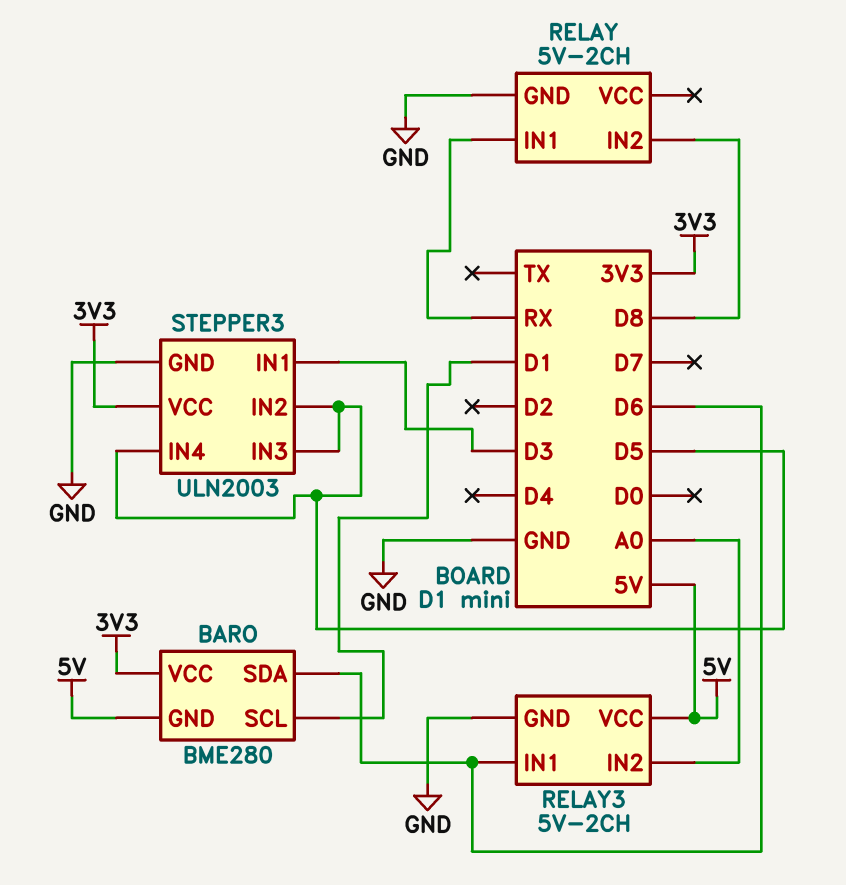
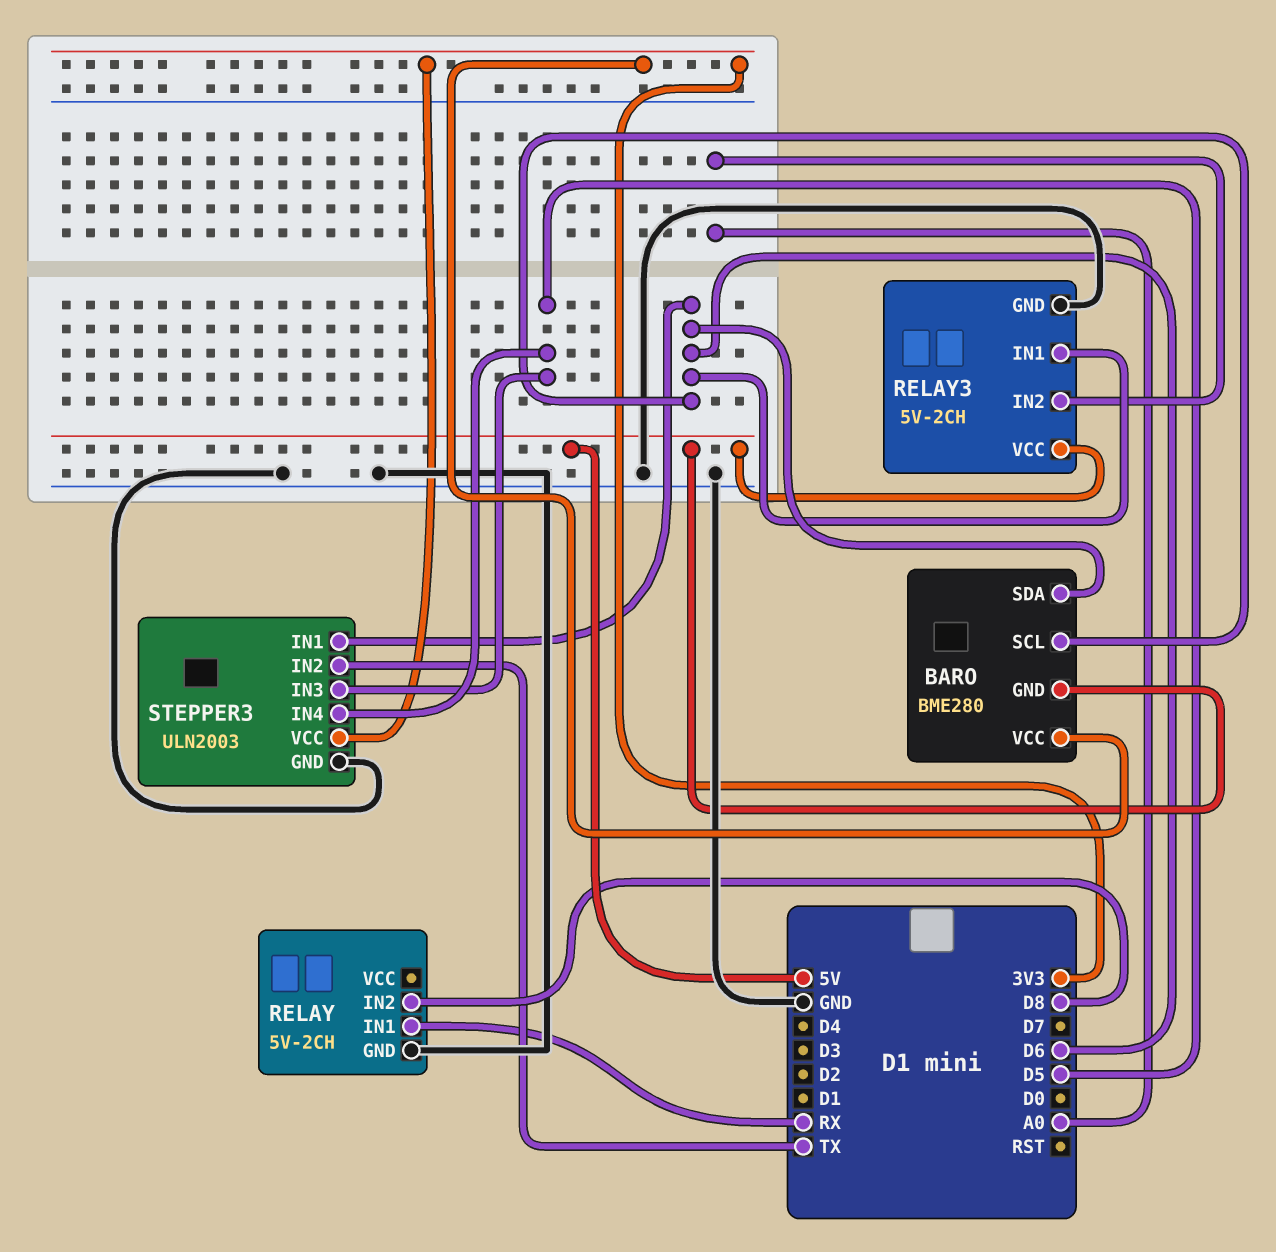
BARO pin SCL: D1 -> D6
STEPPER3 pin IN1: D3 -> D6
STEPPER3 pin IN2: D5 -> TX

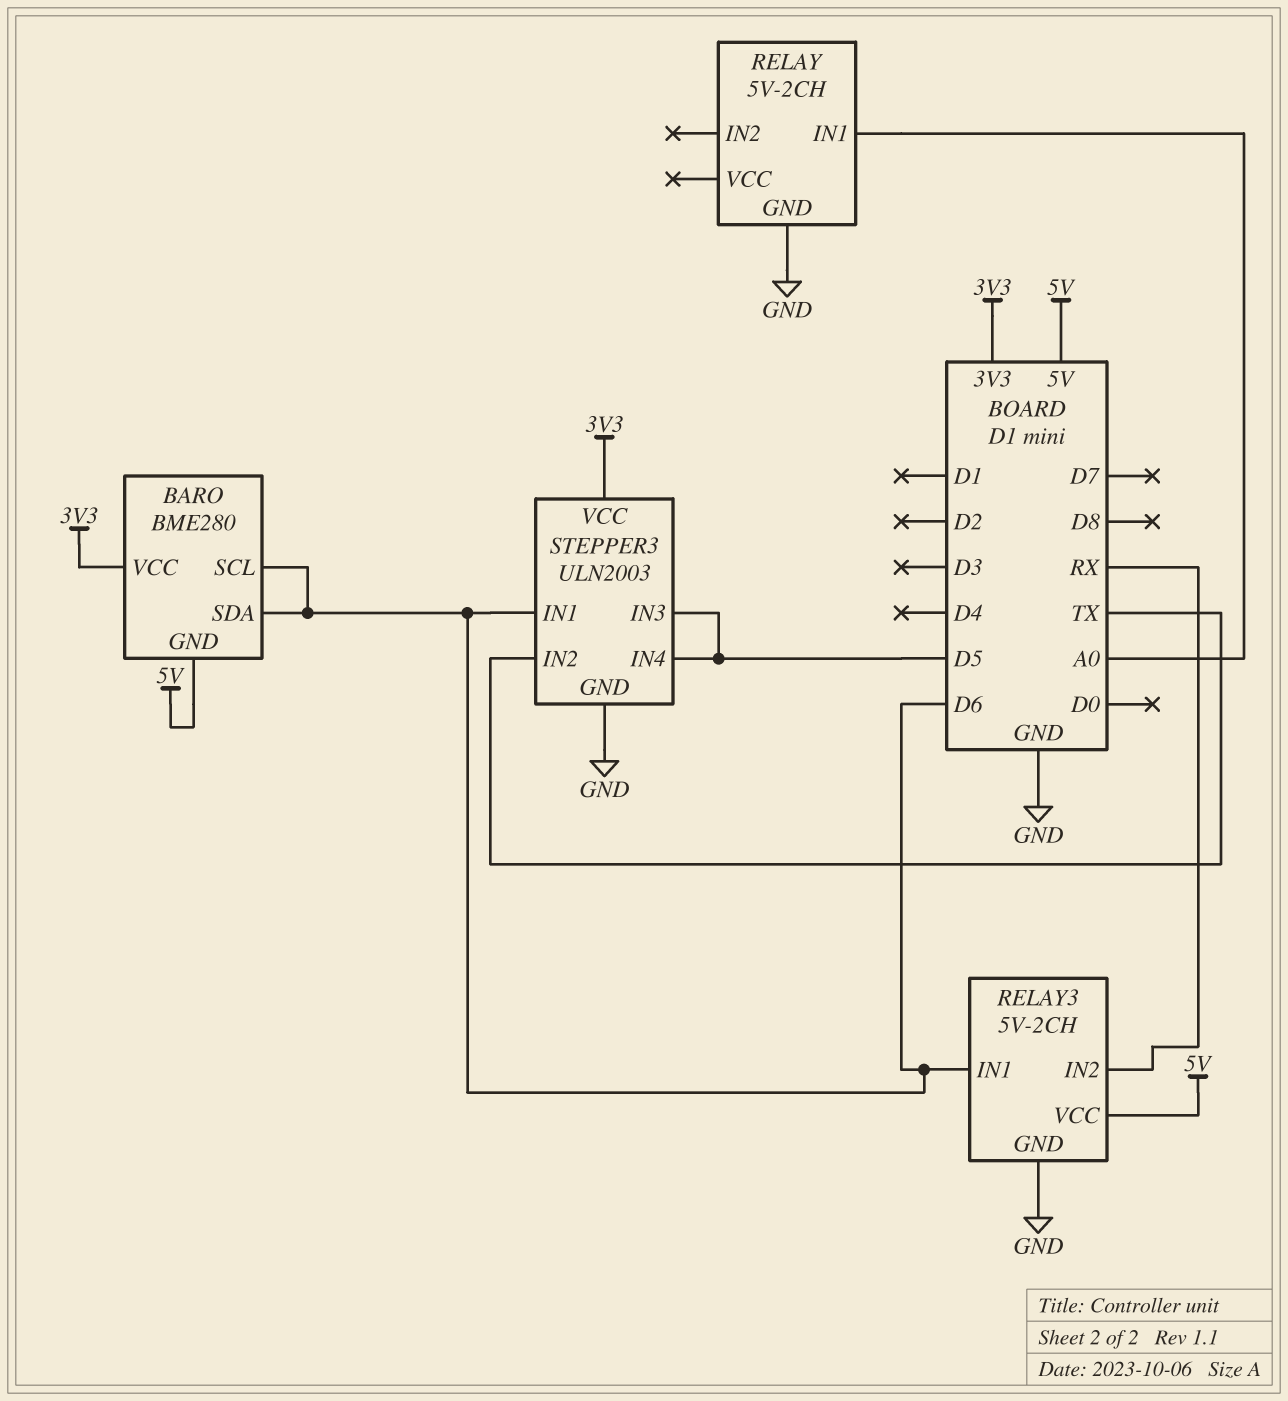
RELAY pin IN1: RX -> A0
RELAY pin IN2: D8 -> none
RELAY3 pin IN2: A0 -> RX

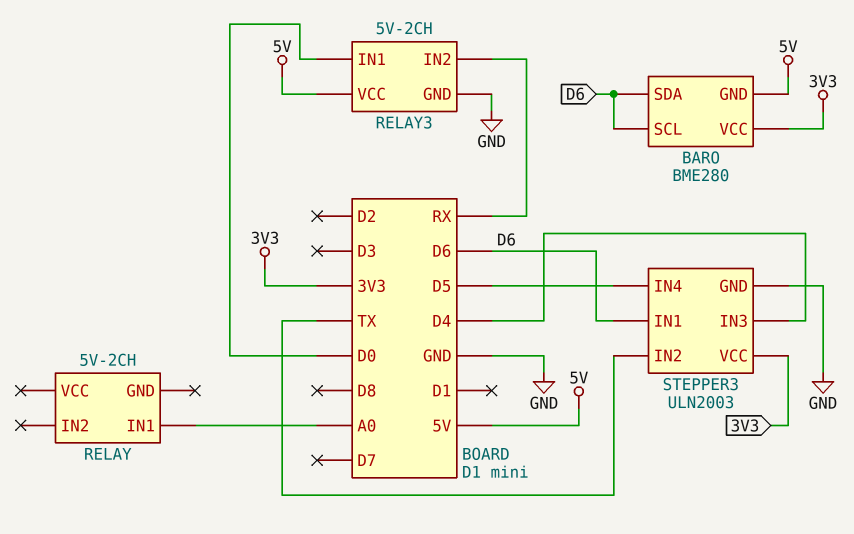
RELAY pin GND: GND -> none
RELAY3 pin IN1: D6 -> D0
STEPPER3 pin IN3: D5 -> D4

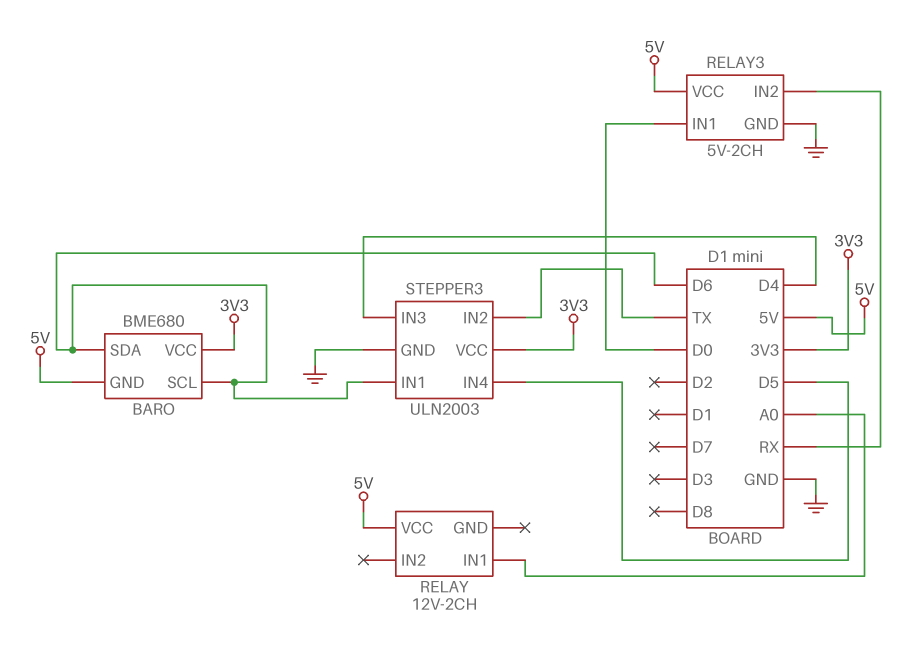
BARO: BME280 -> BME680
RELAY: 5V-2CH -> 12V-2CH
RELAY pin VCC: none -> 5V

